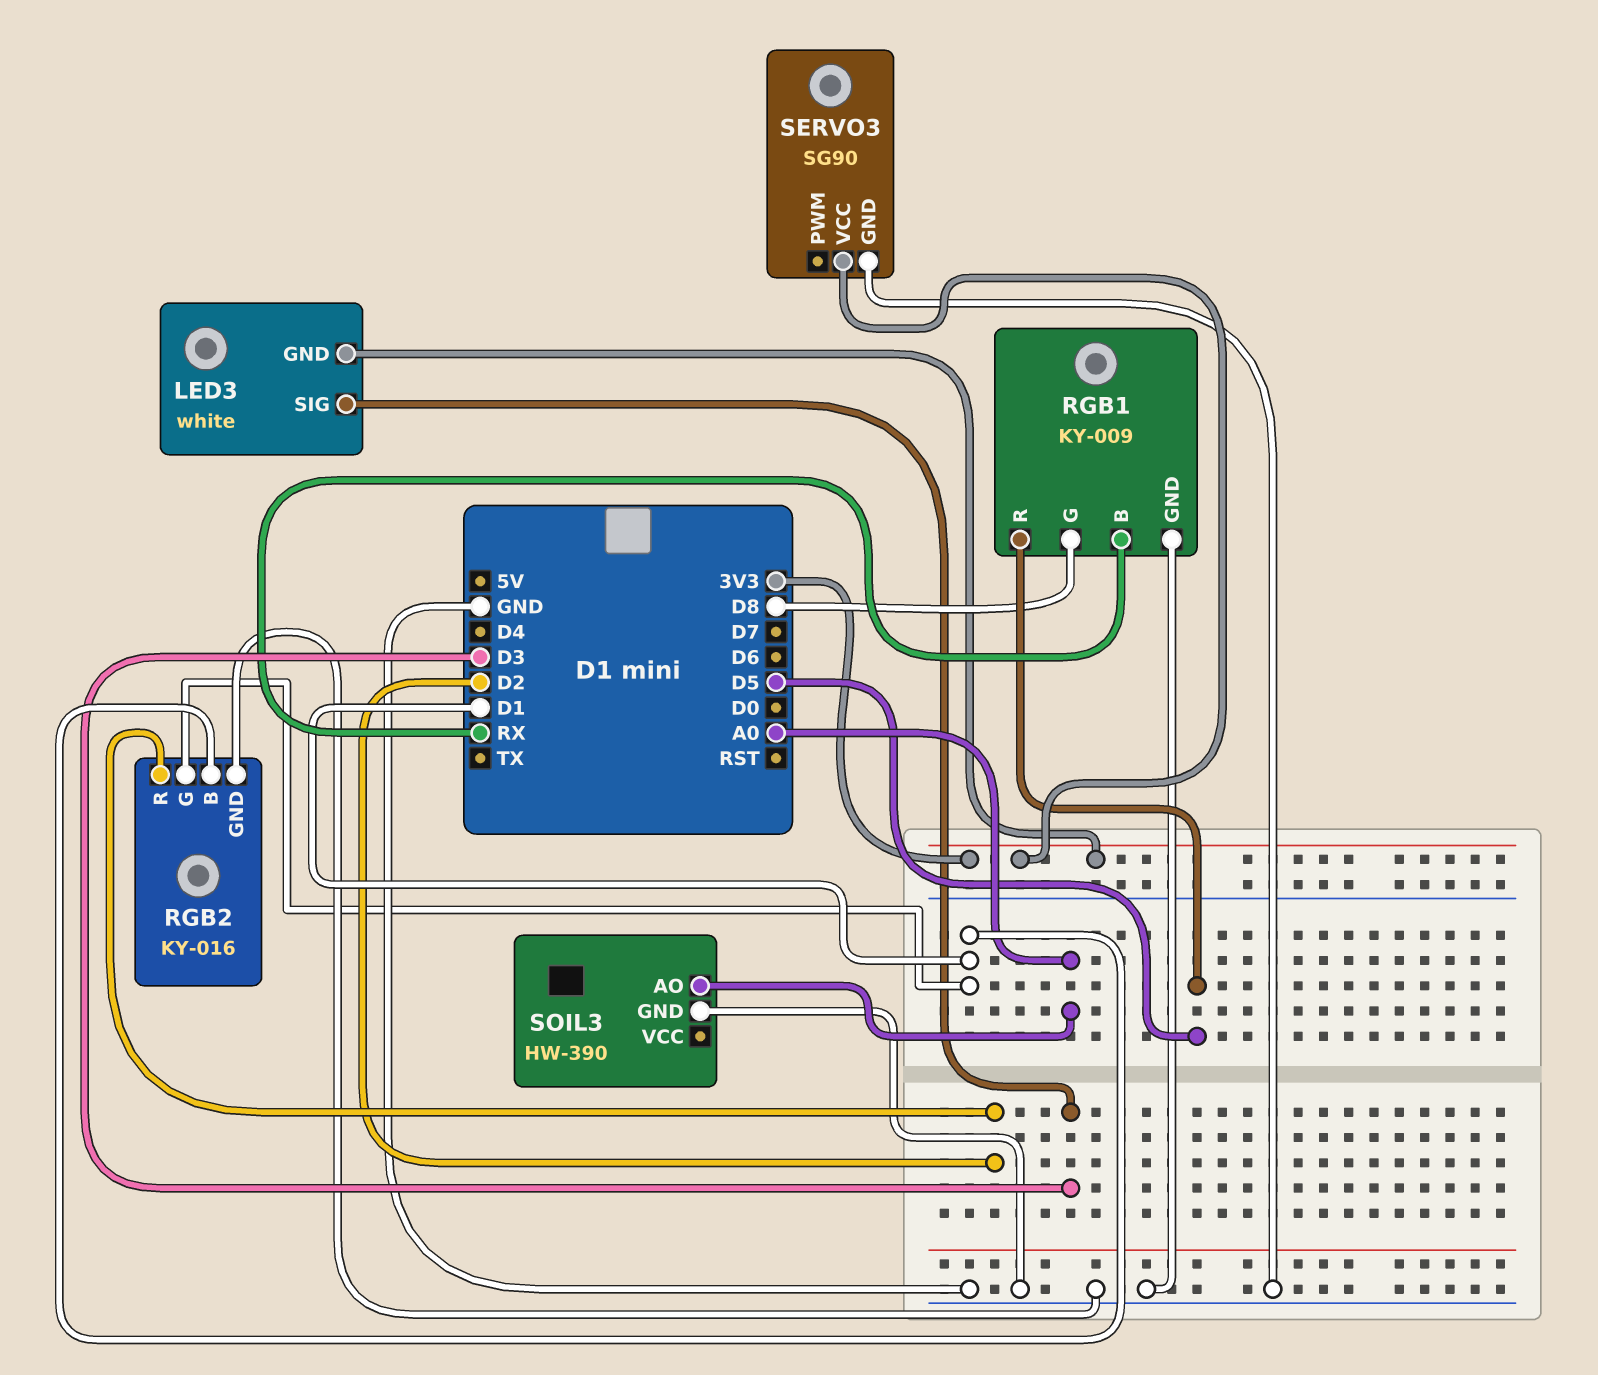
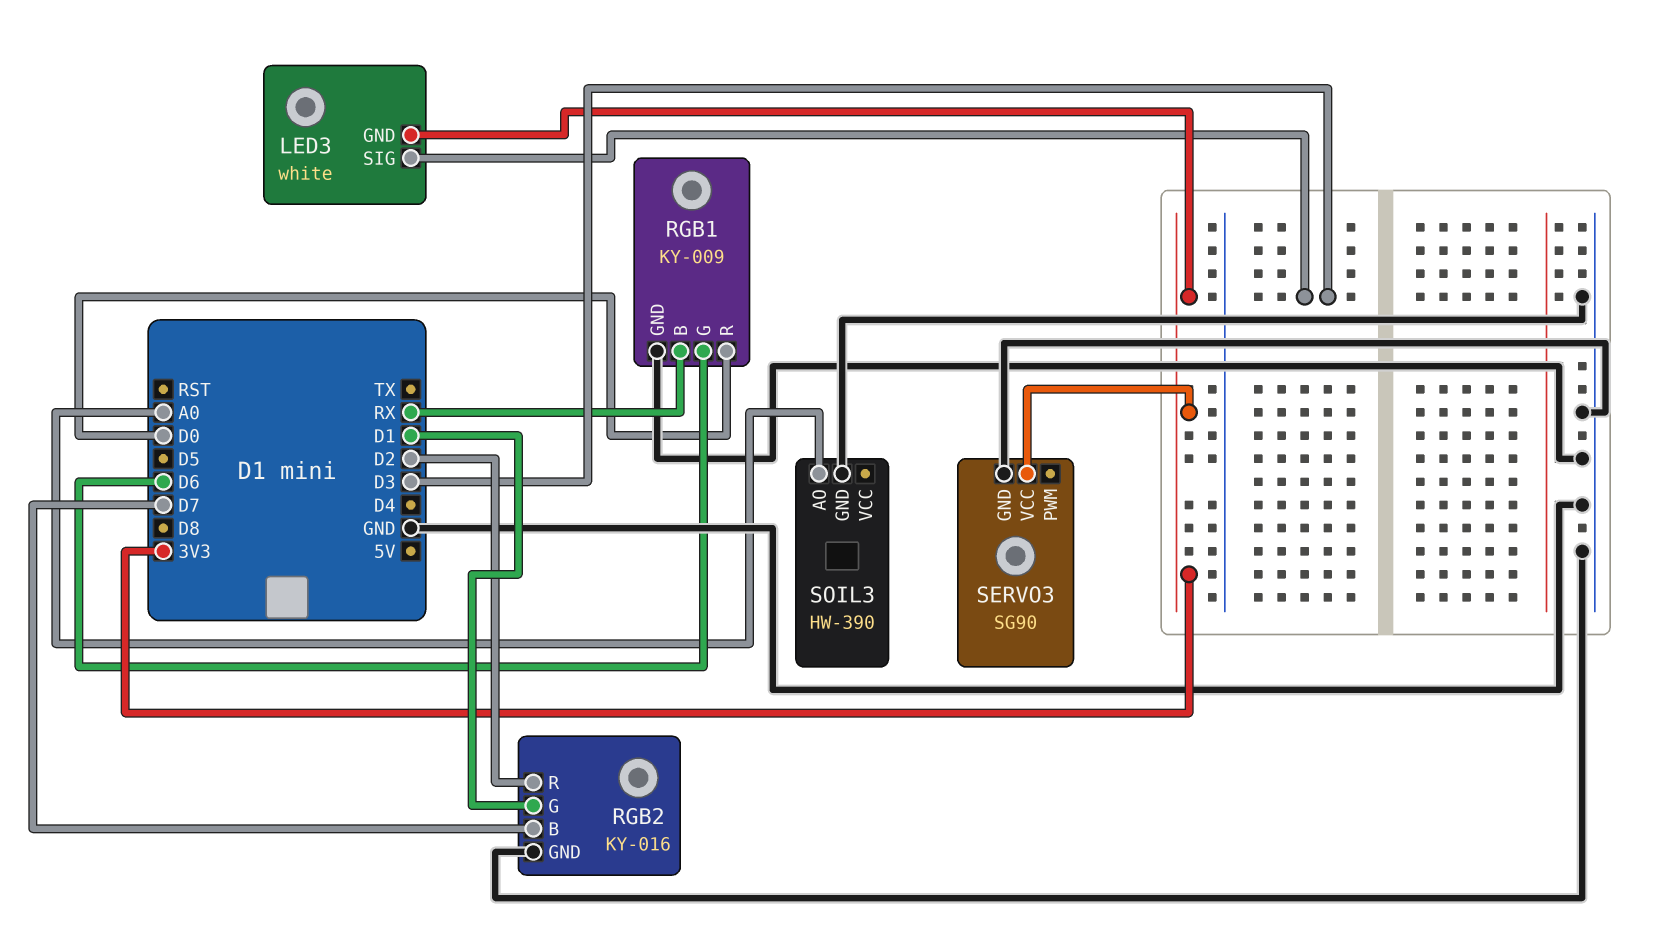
RGB1 pin G: D8 -> D6
RGB1 pin R: D5 -> D0
RGB2 pin B: D1 -> D7

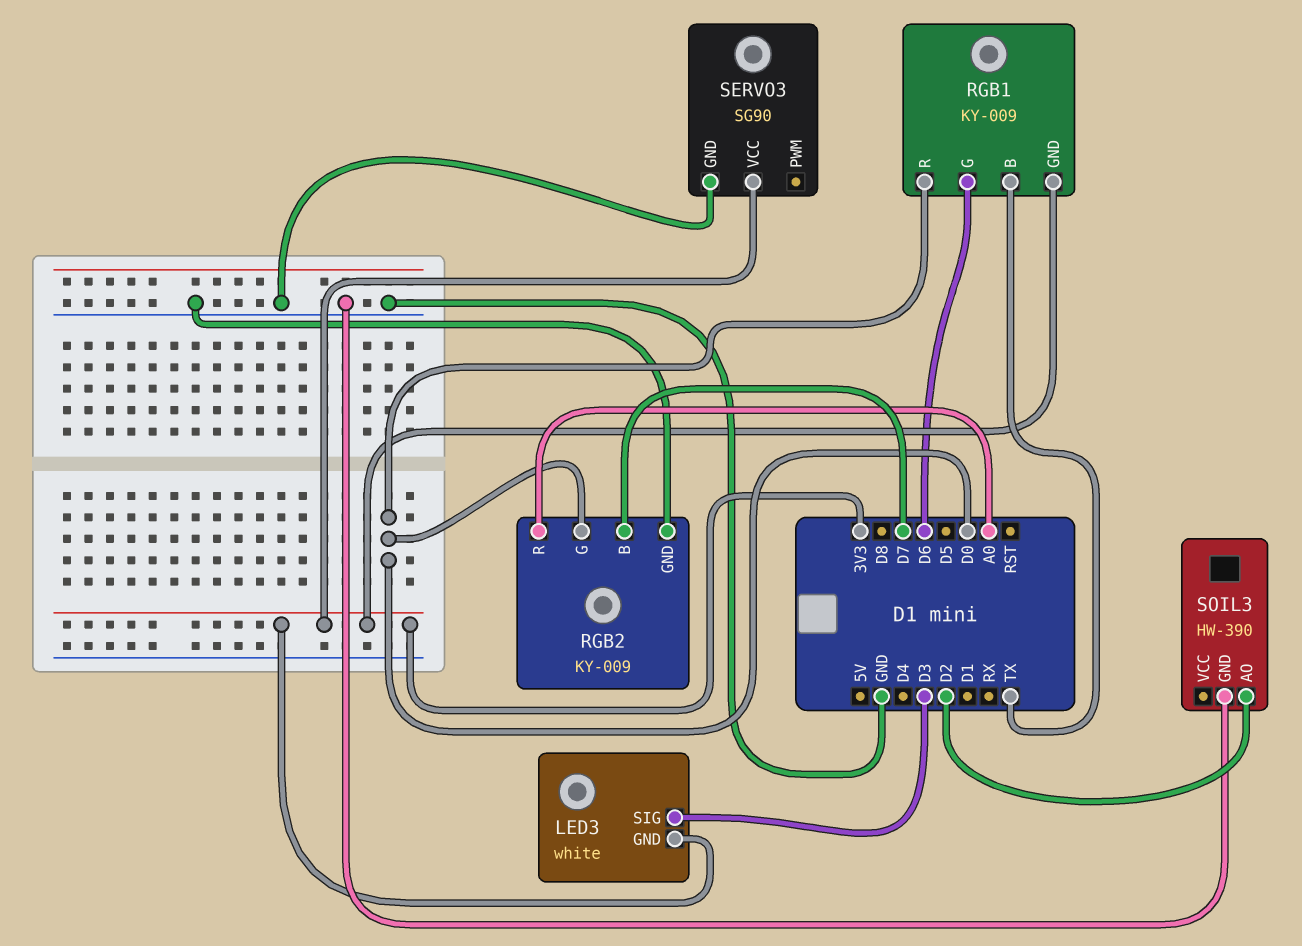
RGB1 pin B: RX -> TX
RGB1 pin GND: GND -> 3V3
RGB2: KY-016 -> KY-009
RGB2 pin G: D1 -> D0
RGB2 pin R: D2 -> A0
SOIL3 pin AO: A0 -> D2

